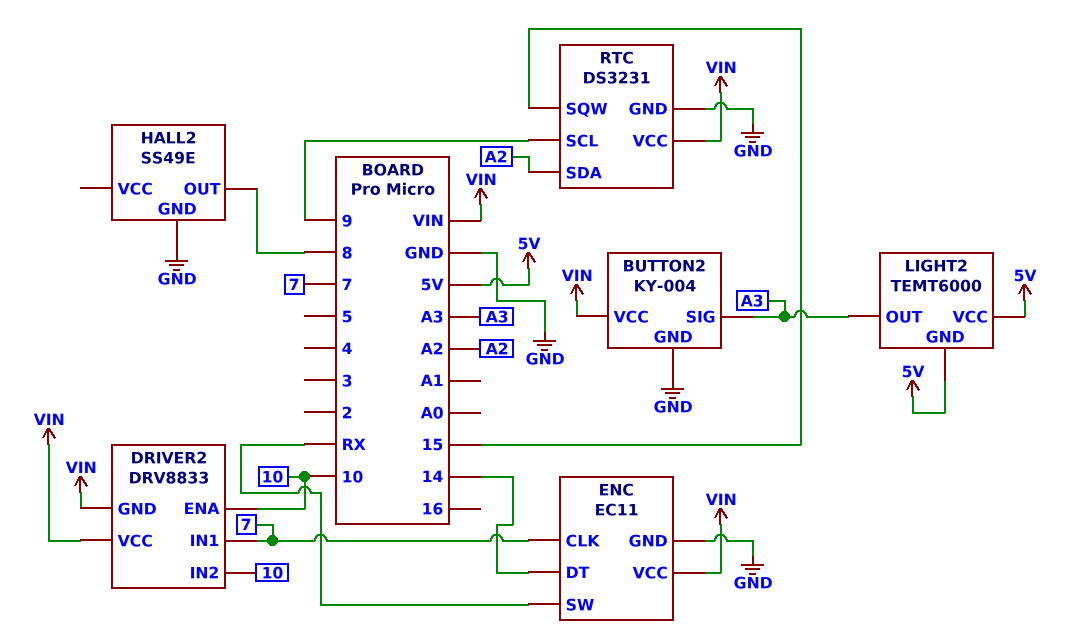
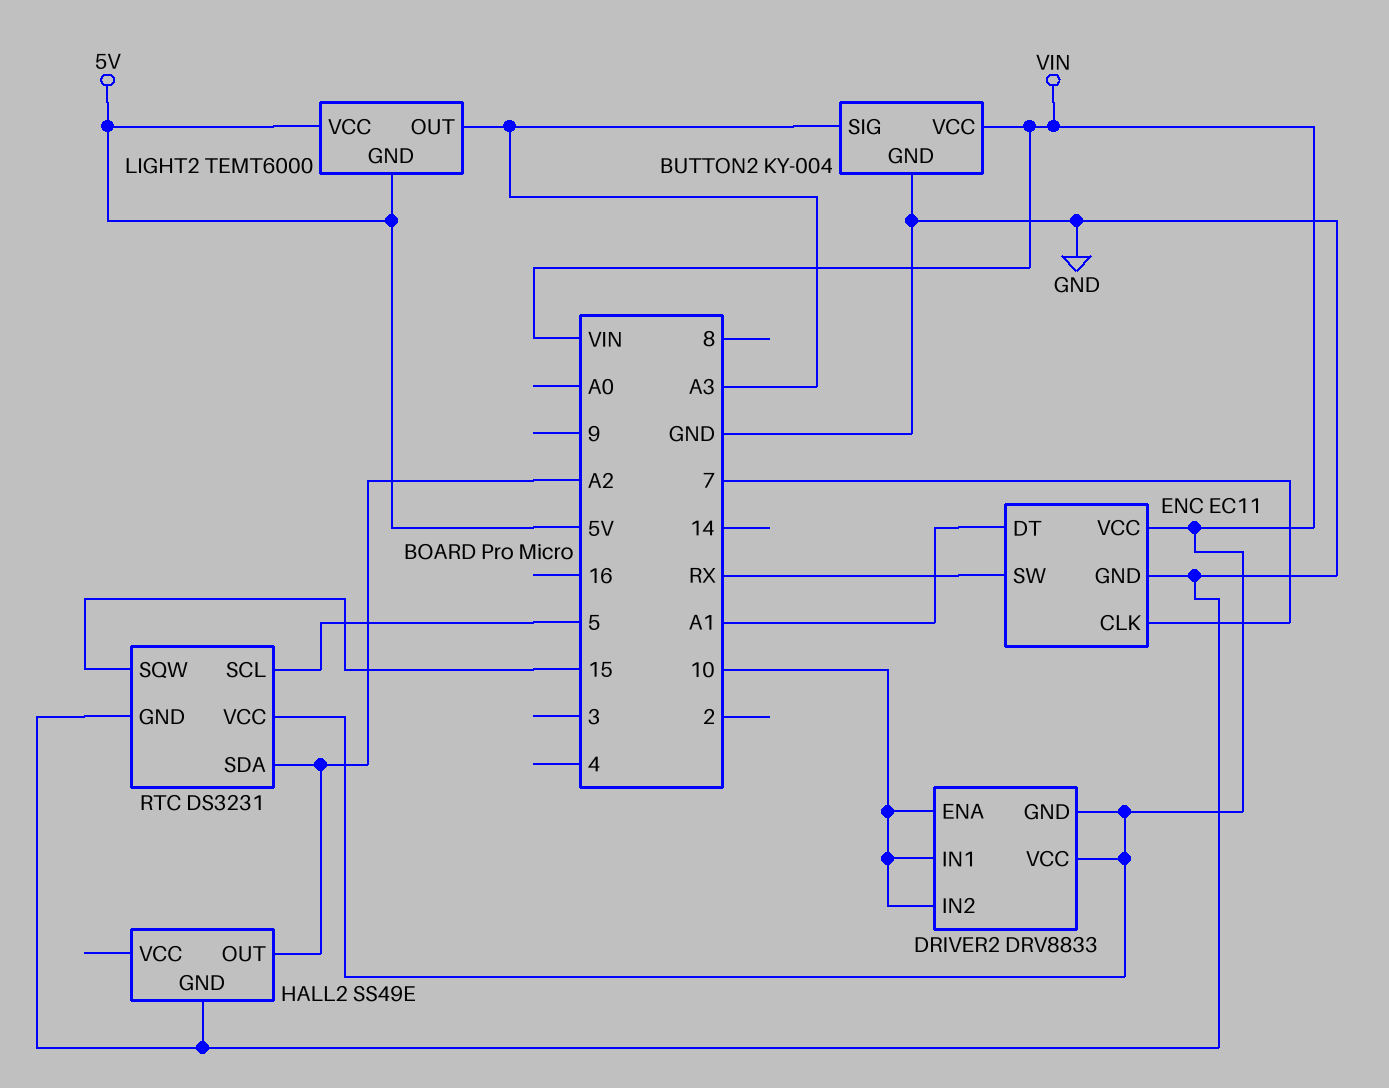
DRIVER2 pin IN1: 7 -> 10
ENC pin DT: 14 -> A1
HALL2 pin OUT: 8 -> A2
RTC pin SCL: 9 -> 5

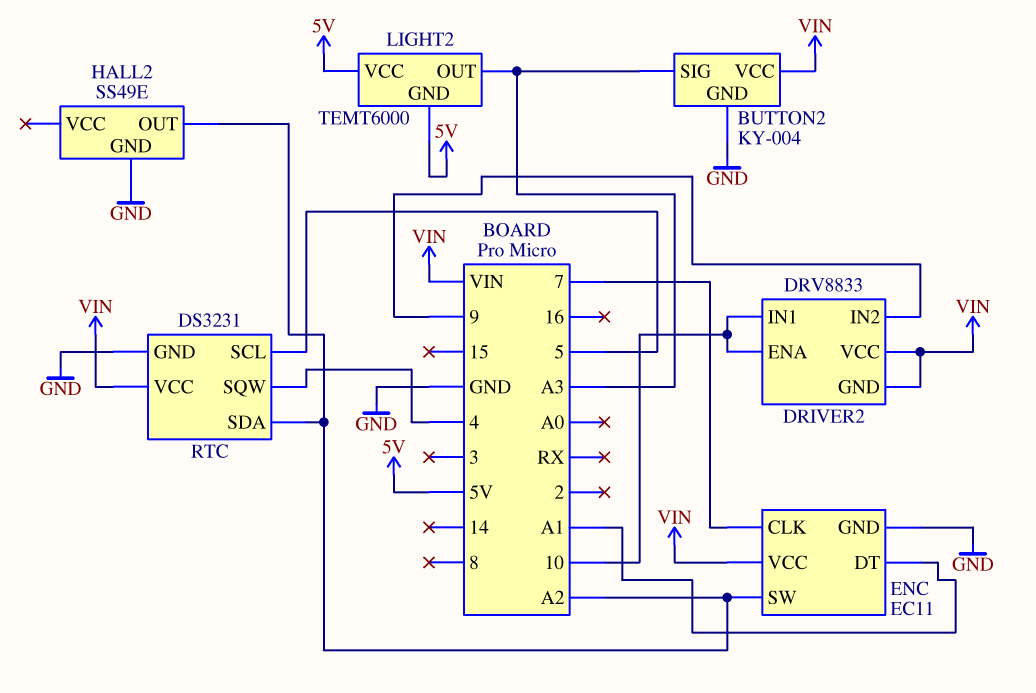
DRIVER2 pin IN2: 10 -> 9
ENC pin SW: RX -> A2
RTC pin SQW: 15 -> 4

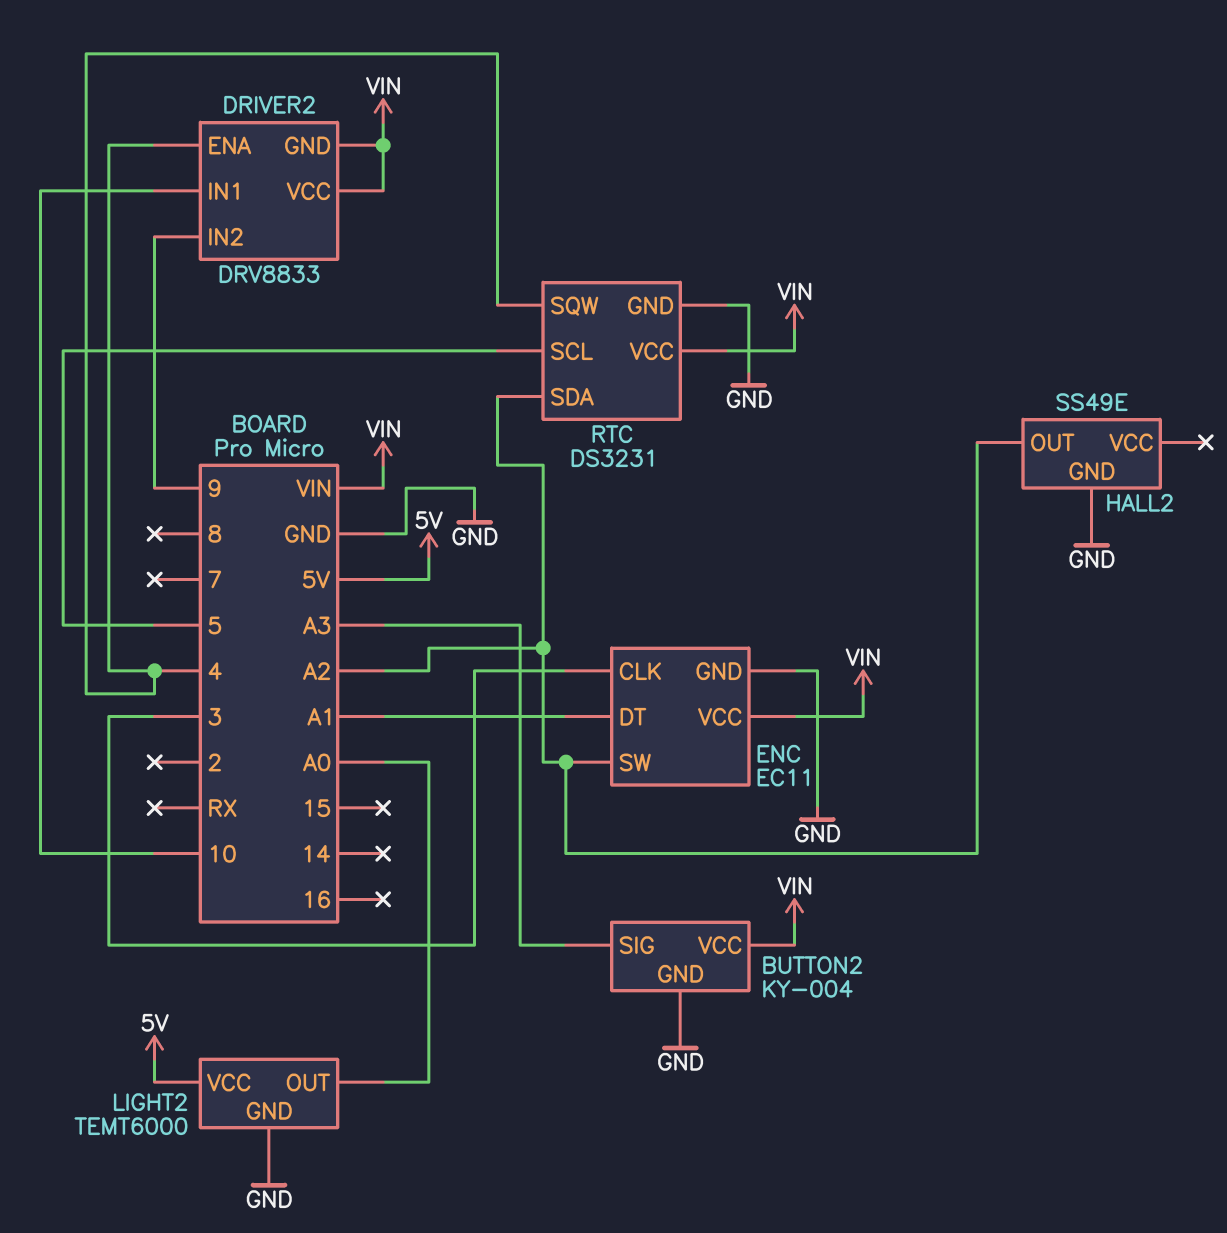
DRIVER2 pin ENA: 10 -> 4
ENC pin CLK: 7 -> 3
LIGHT2 pin GND: 5V -> GND
LIGHT2 pin OUT: A3 -> A0

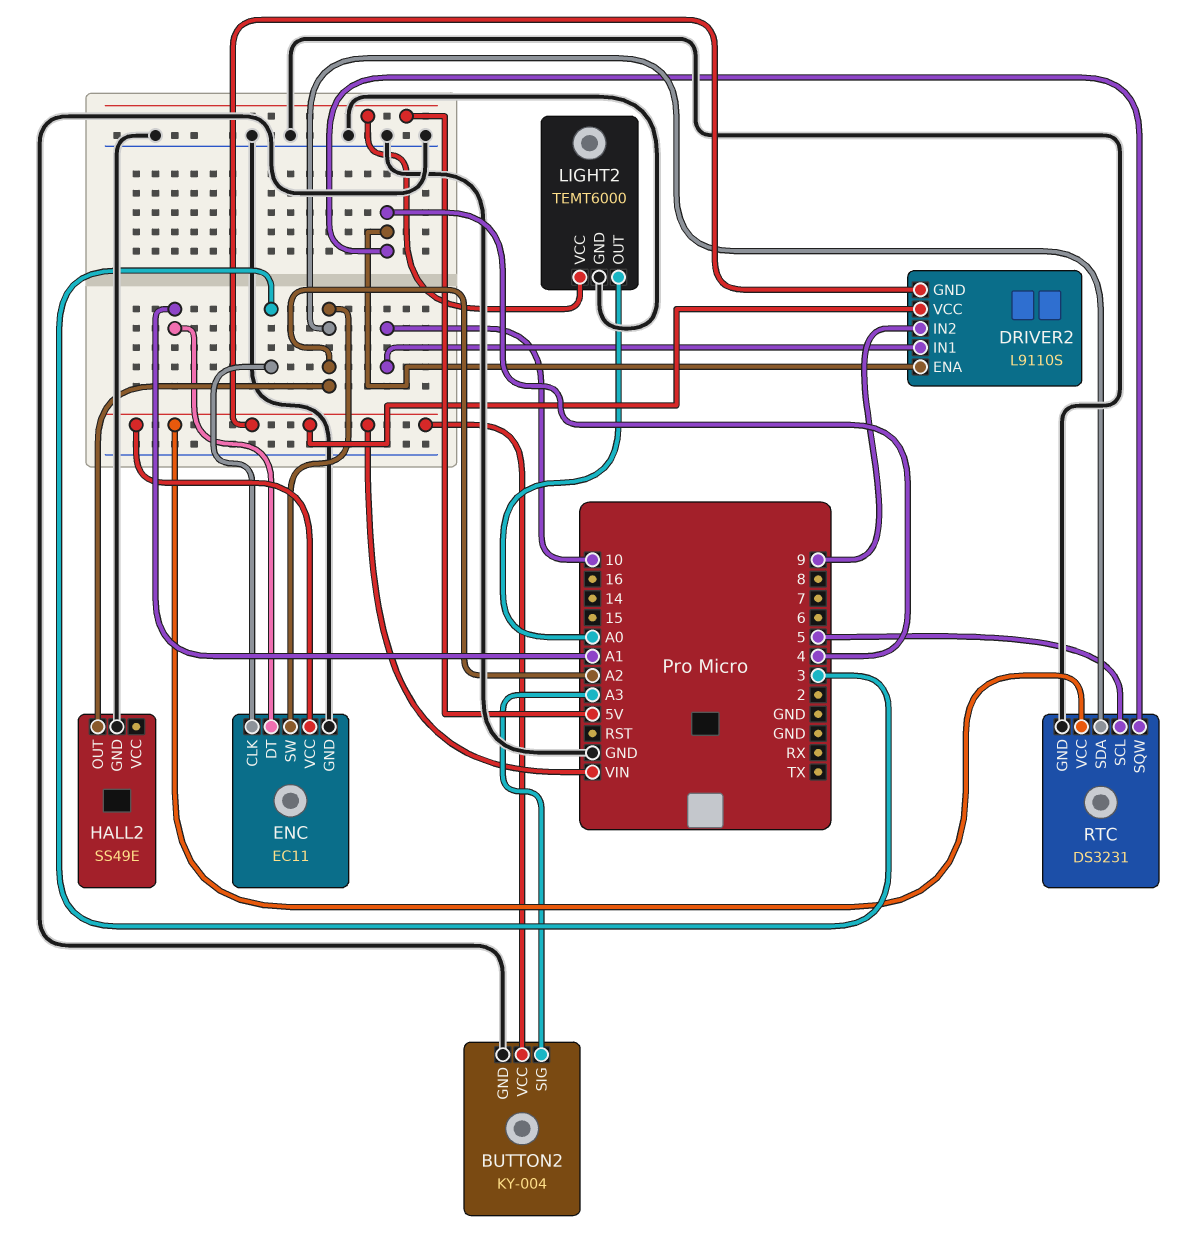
DRIVER2: DRV8833 -> L9110S

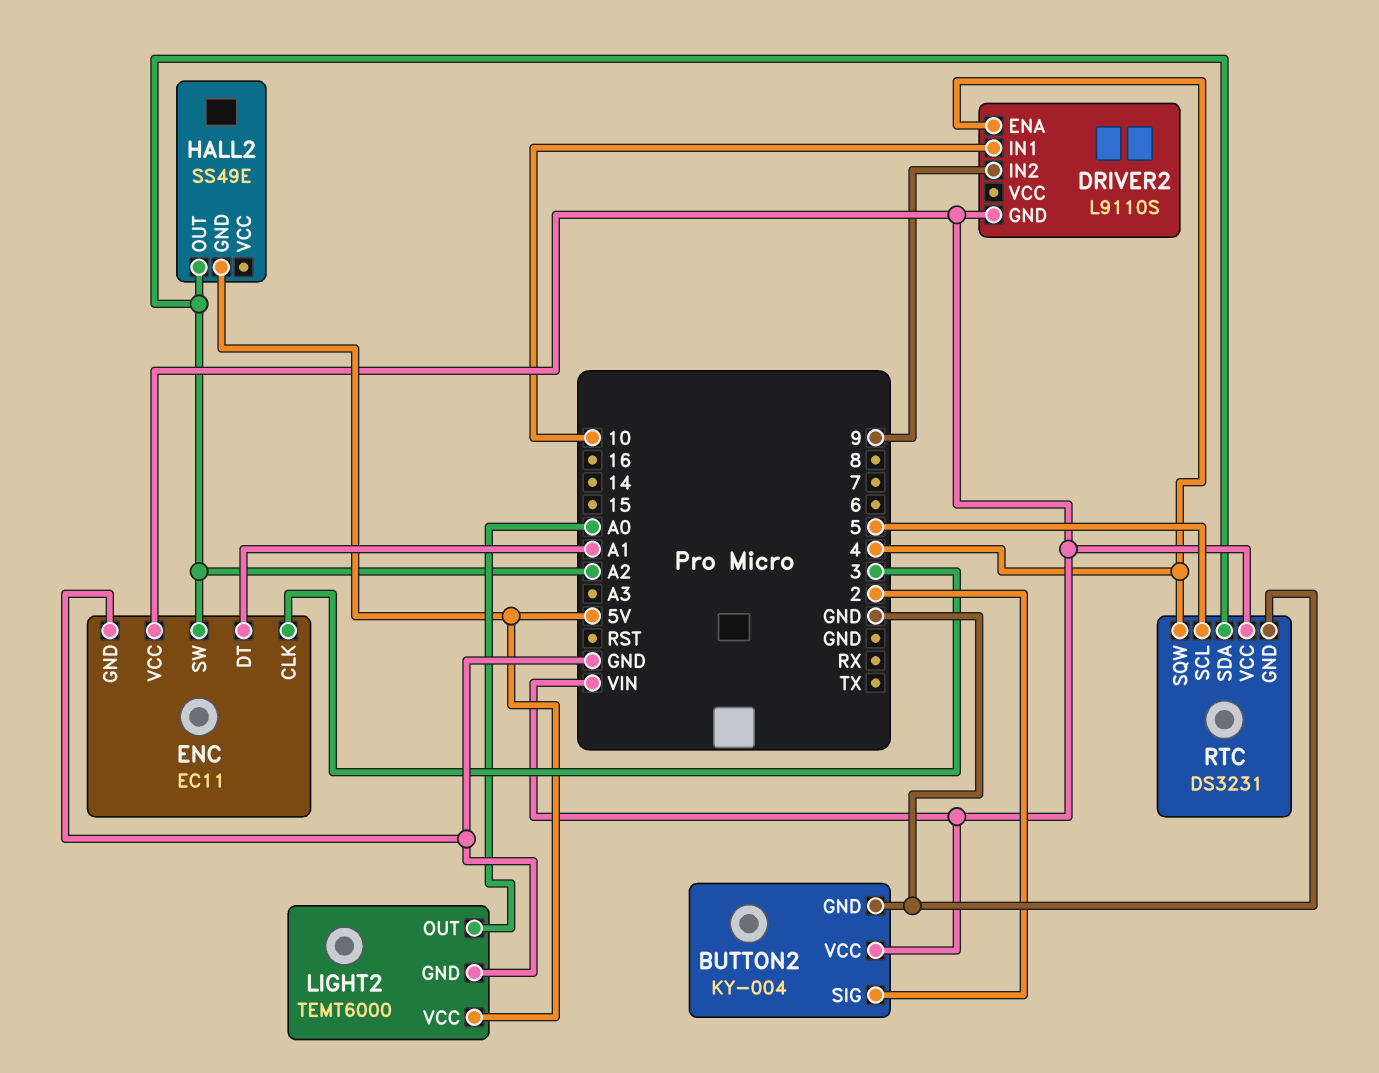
BUTTON2 pin SIG: A3 -> 2
DRIVER2 pin VCC: VIN -> none
HALL2 pin GND: GND -> 5V

